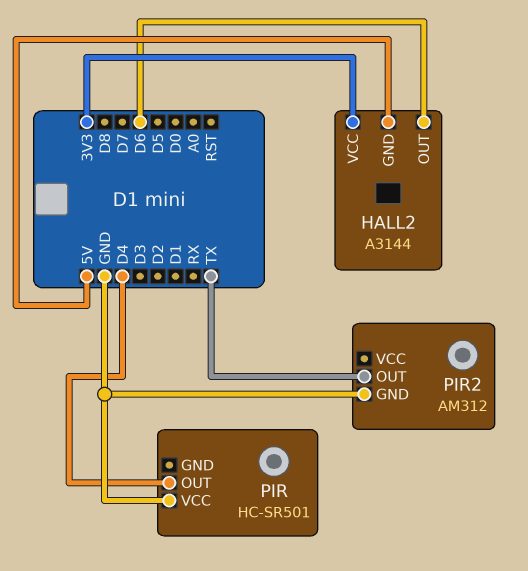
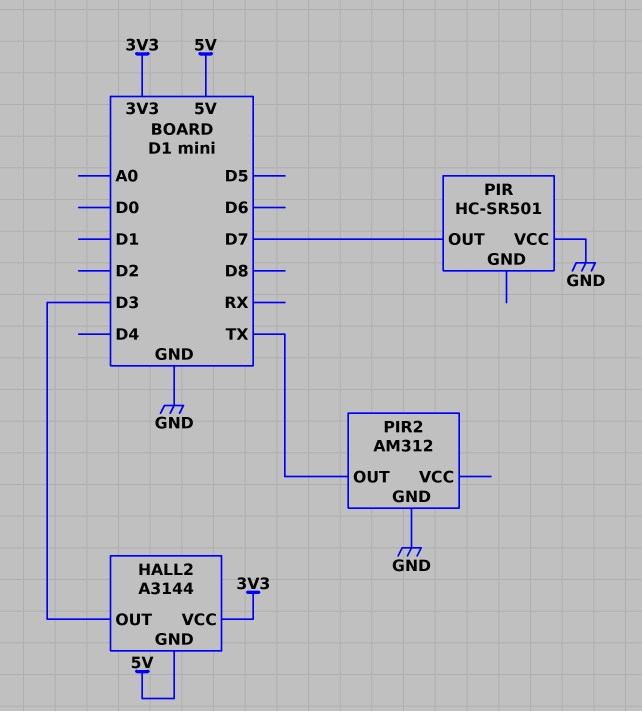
HALL2 pin OUT: D6 -> D3
PIR pin OUT: D4 -> D7

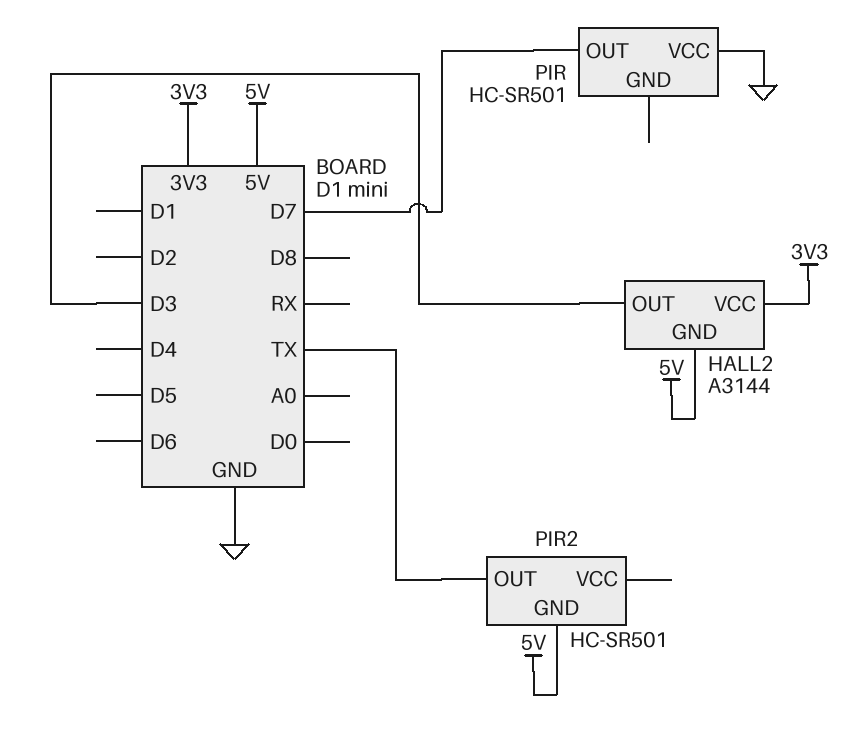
PIR2: AM312 -> HC-SR501
PIR2 pin GND: GND -> 5V

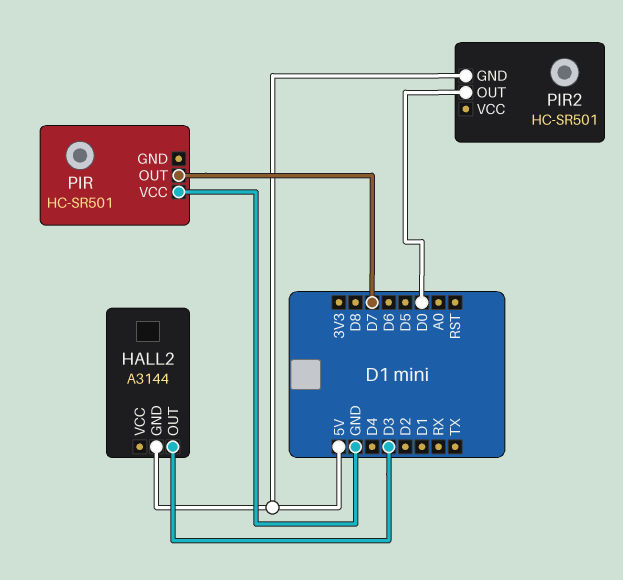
HALL2 pin VCC: 3V3 -> none
PIR2 pin OUT: TX -> D0

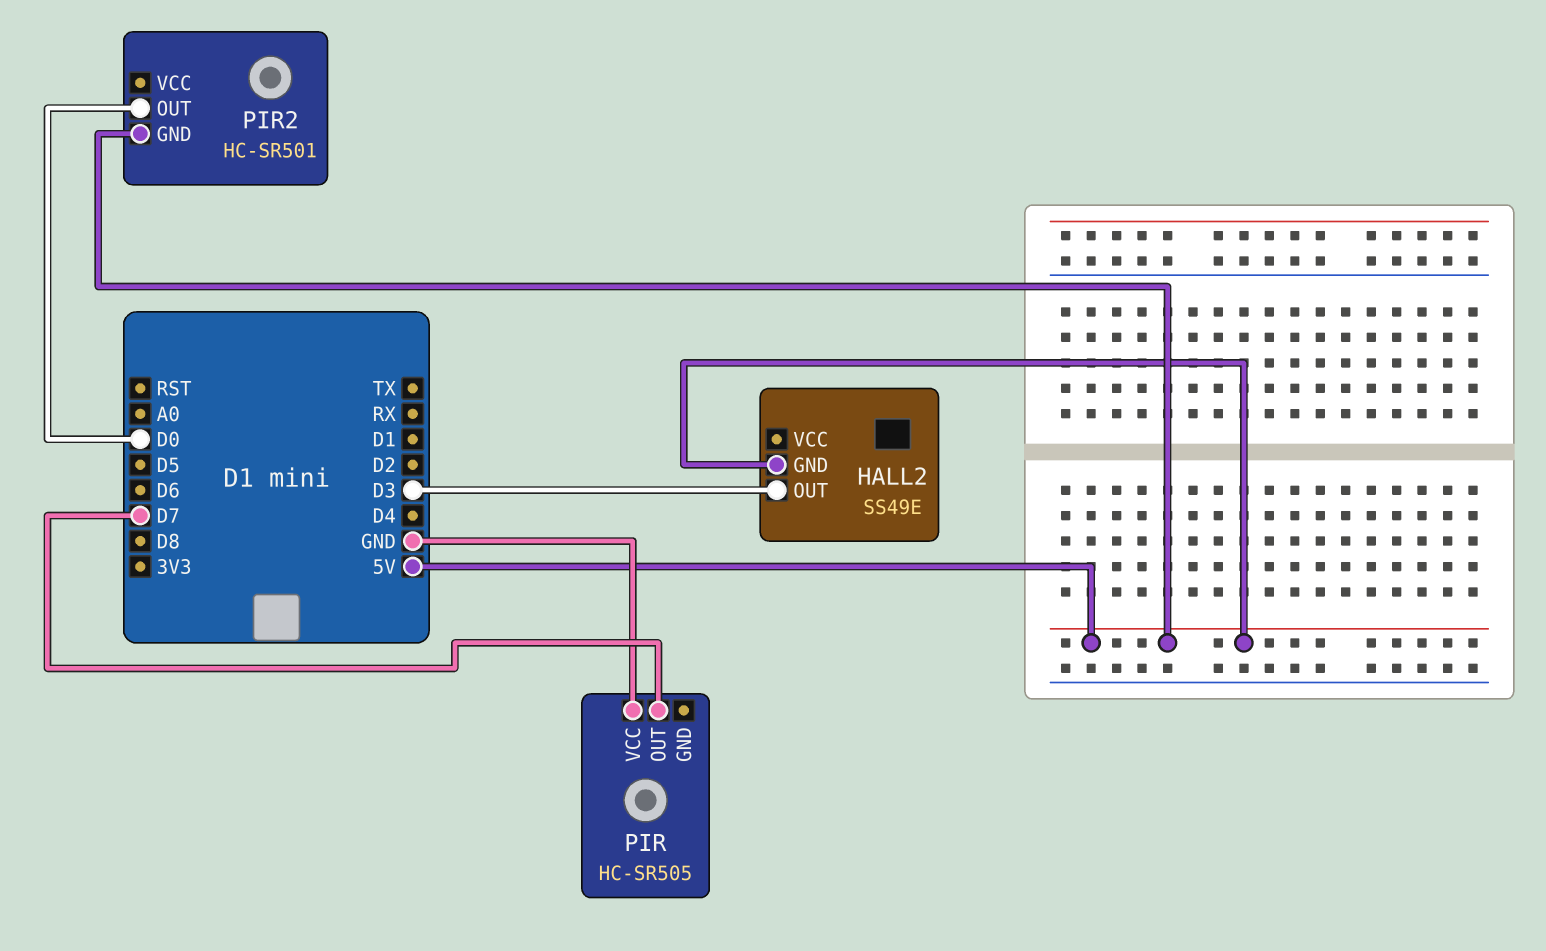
HALL2: A3144 -> SS49E
PIR: HC-SR501 -> HC-SR505

